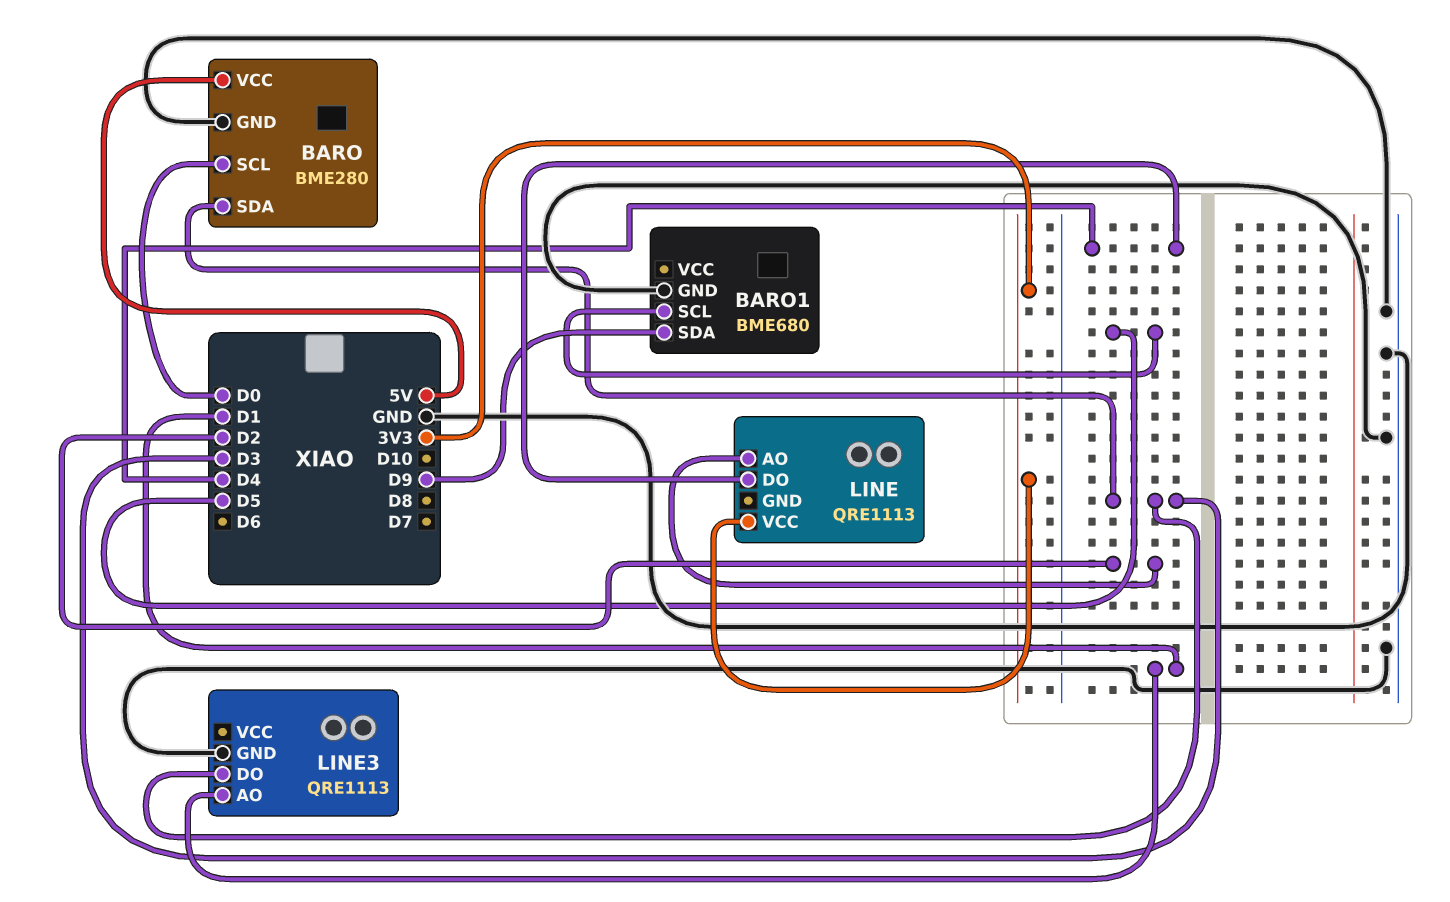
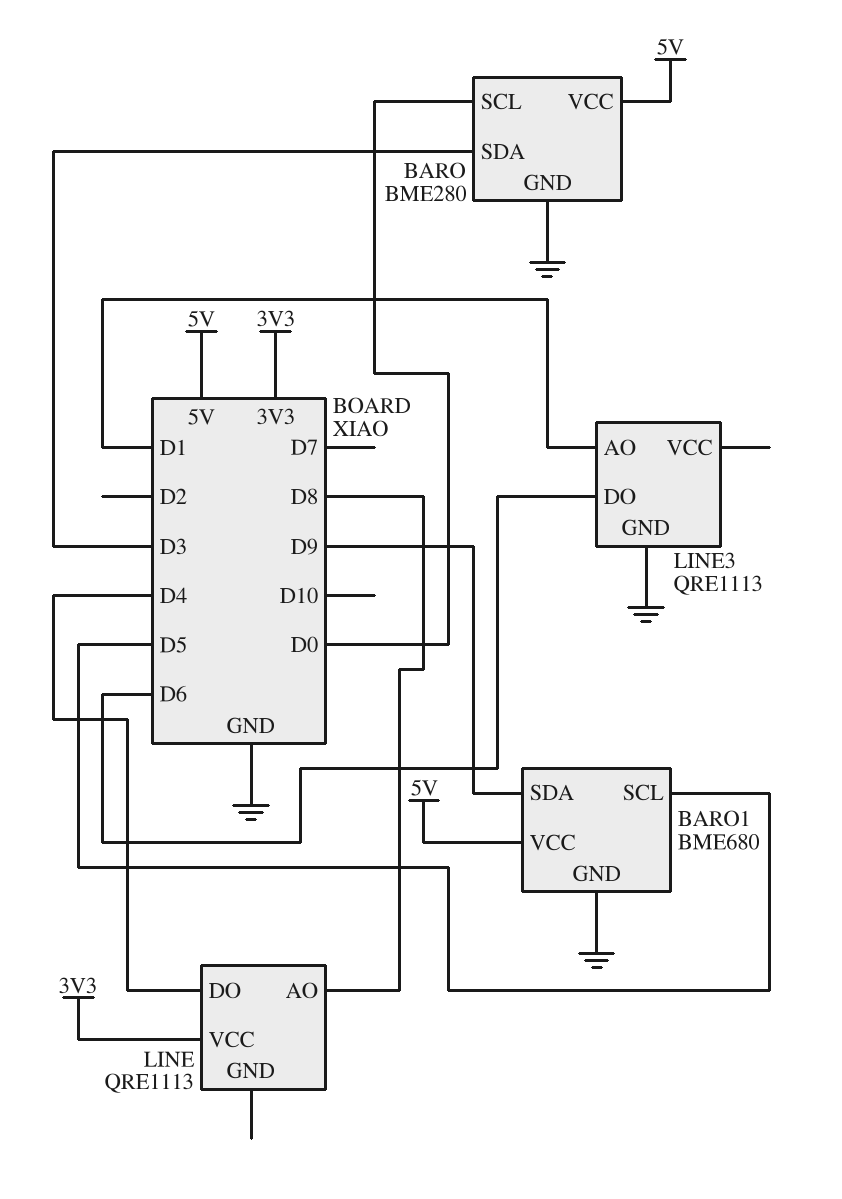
BARO1 pin VCC: none -> 5V
LINE pin AO: D2 -> D8
LINE3 pin DO: D3 -> D6

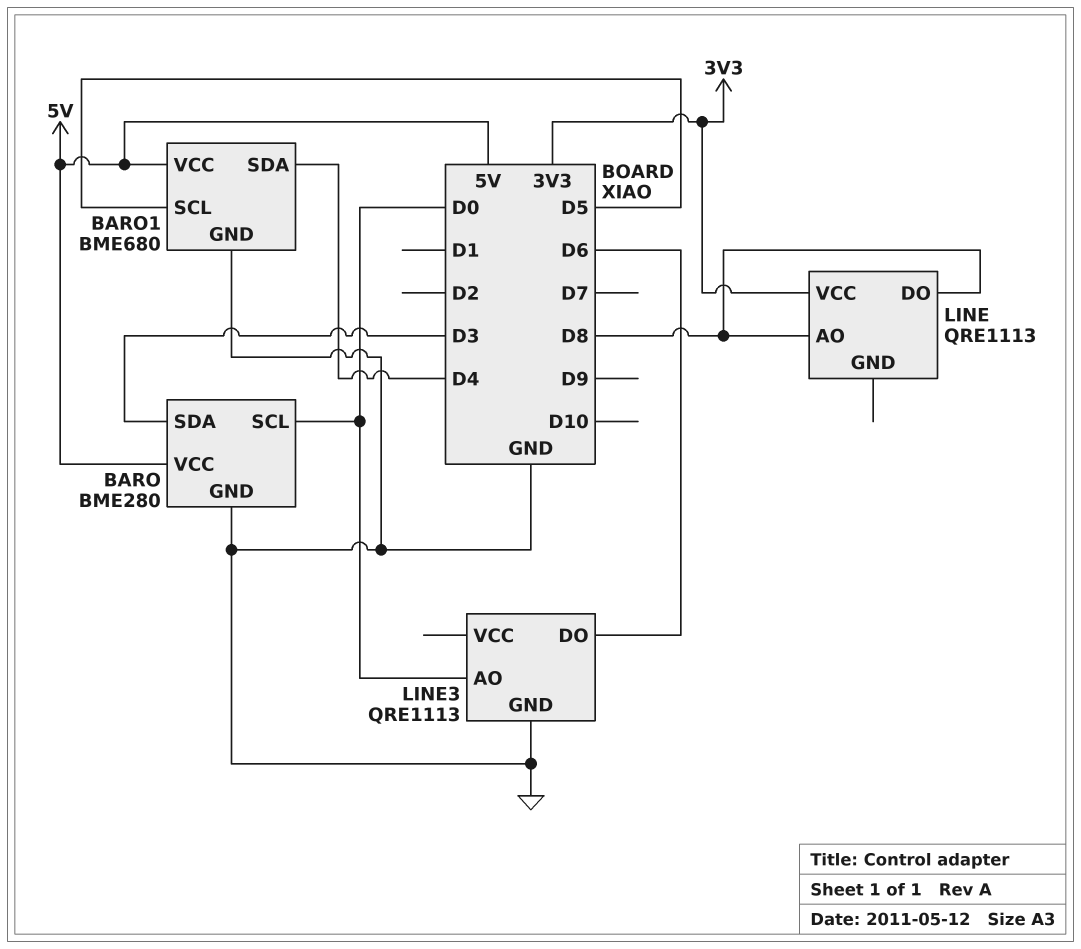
BARO1 pin SDA: D9 -> D4
LINE pin DO: D4 -> D8
LINE3 pin AO: D1 -> D0

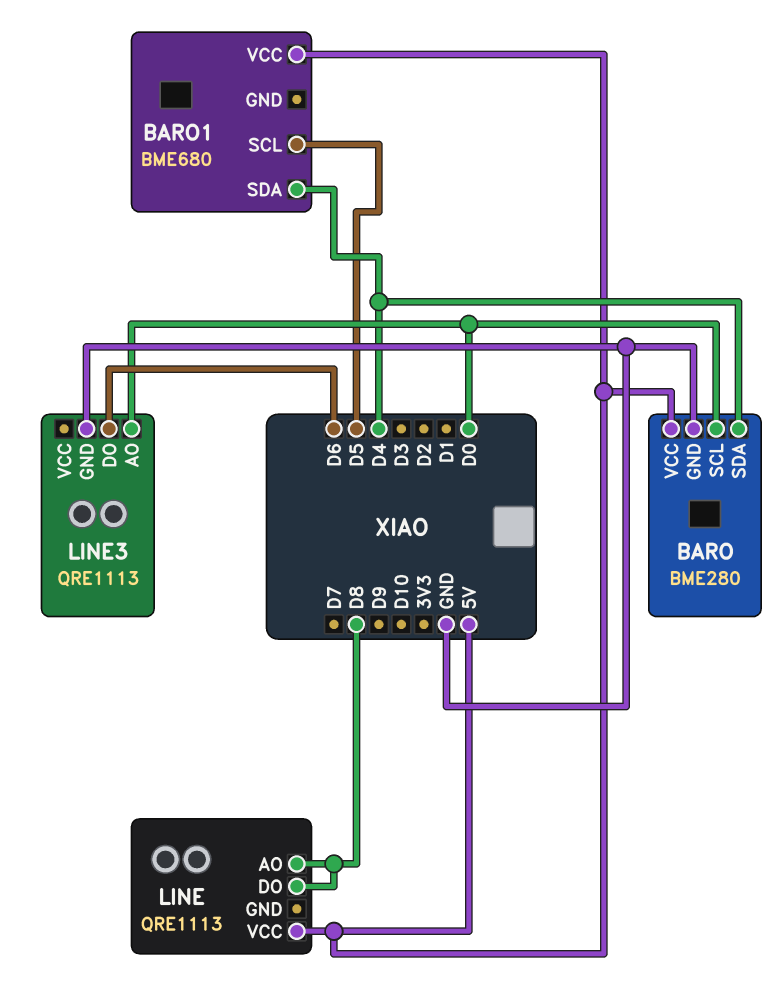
BARO pin SDA: D3 -> D4
BARO1 pin GND: GND -> none
LINE pin VCC: 3V3 -> 5V

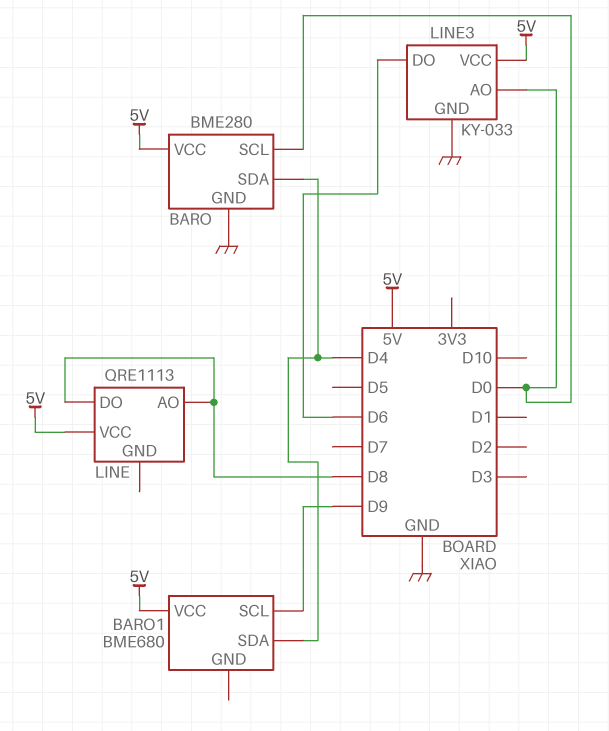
BARO1 pin SCL: D5 -> D9
LINE3: QRE1113 -> KY-033
LINE3 pin VCC: none -> 5V

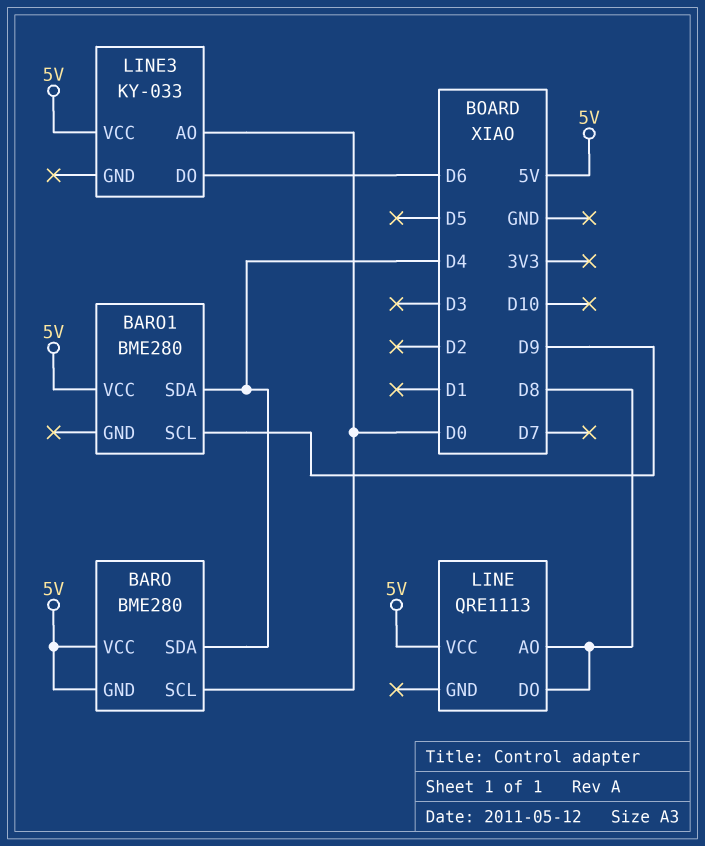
BARO pin GND: GND -> 5V
BARO1: BME680 -> BME280
LINE3 pin GND: GND -> none

